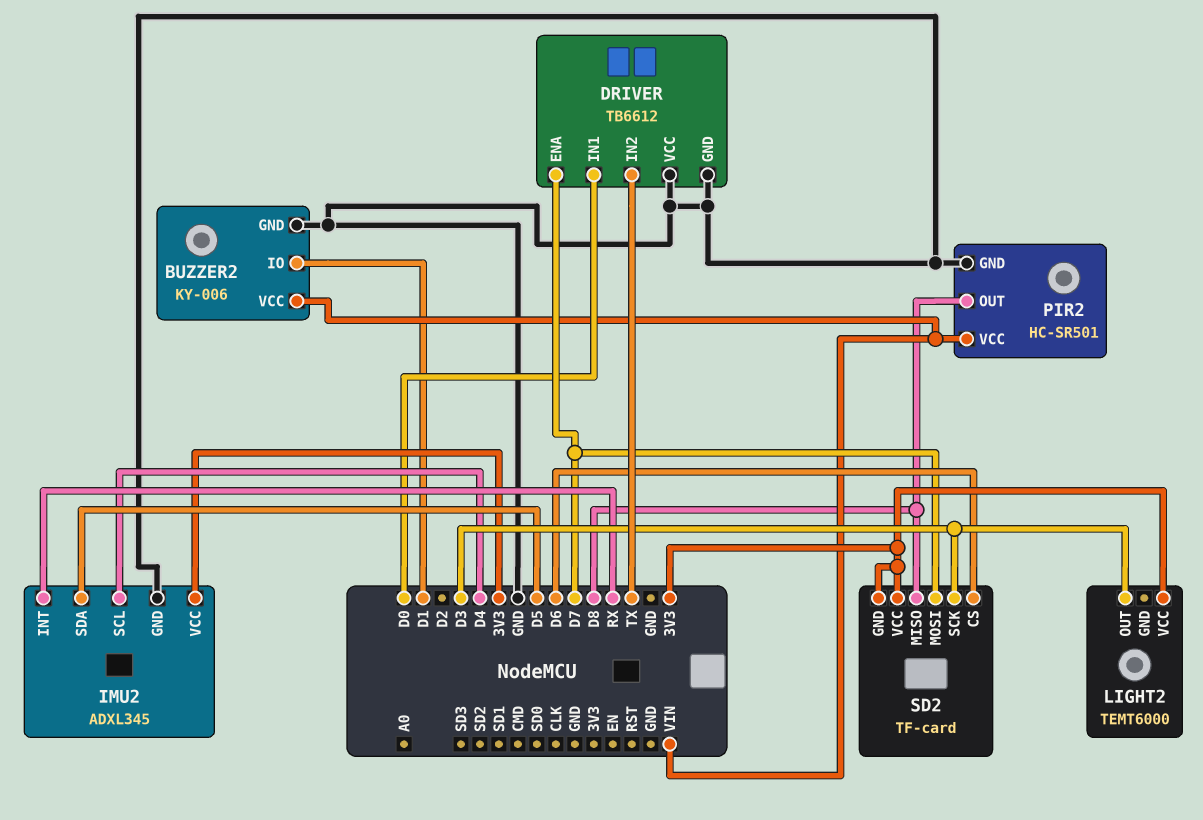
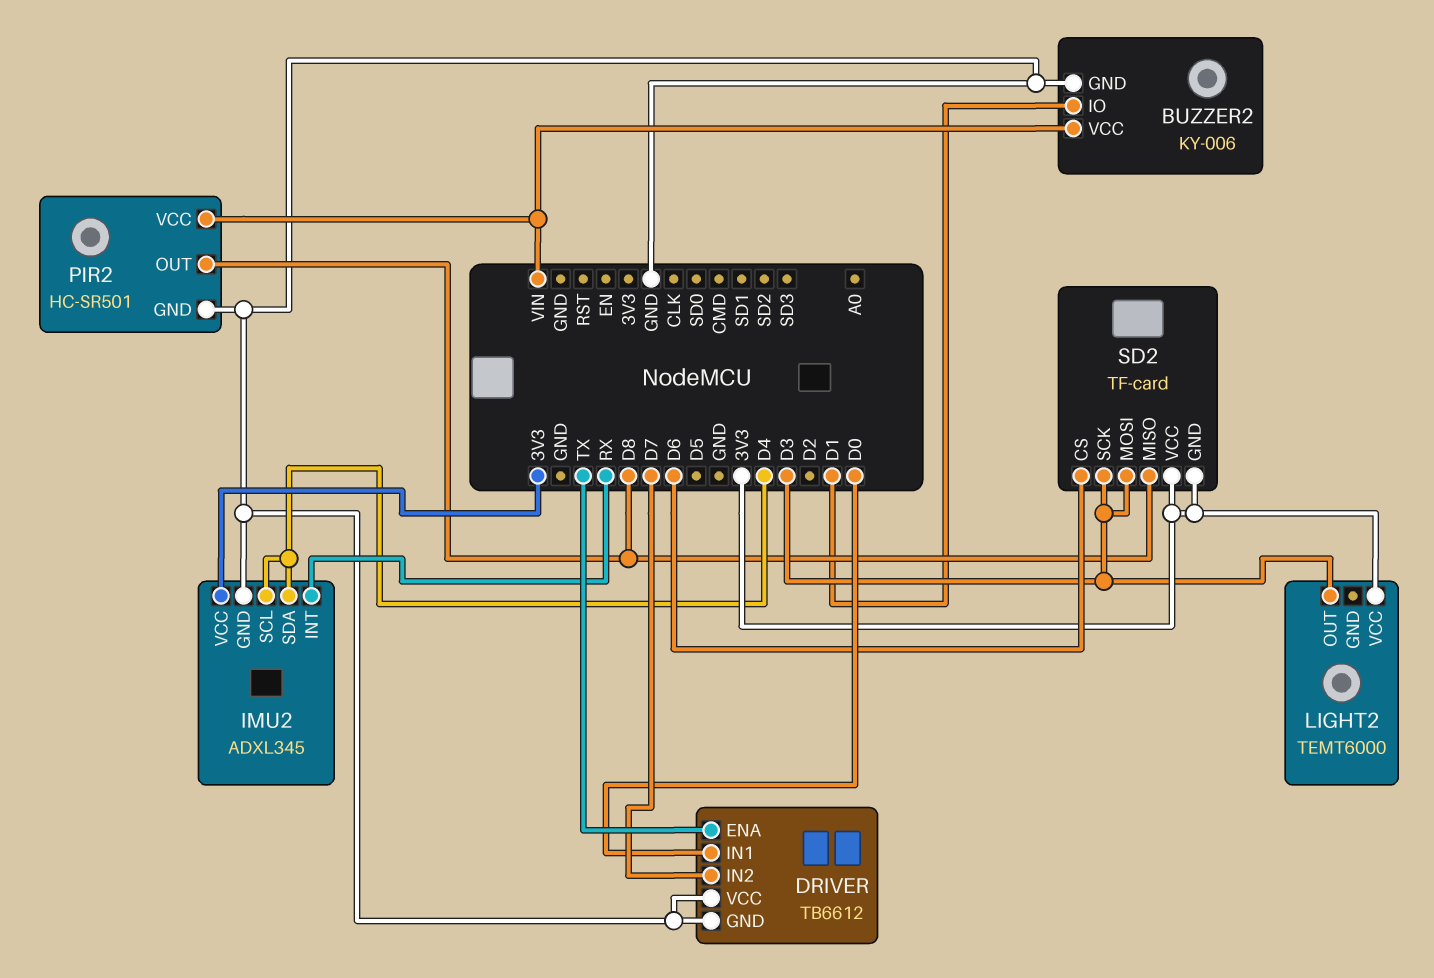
DRIVER pin ENA: D7 -> TX
DRIVER pin IN2: TX -> D7
IMU2 pin SDA: D5 -> D4
SD2 pin MOSI: D7 -> D3

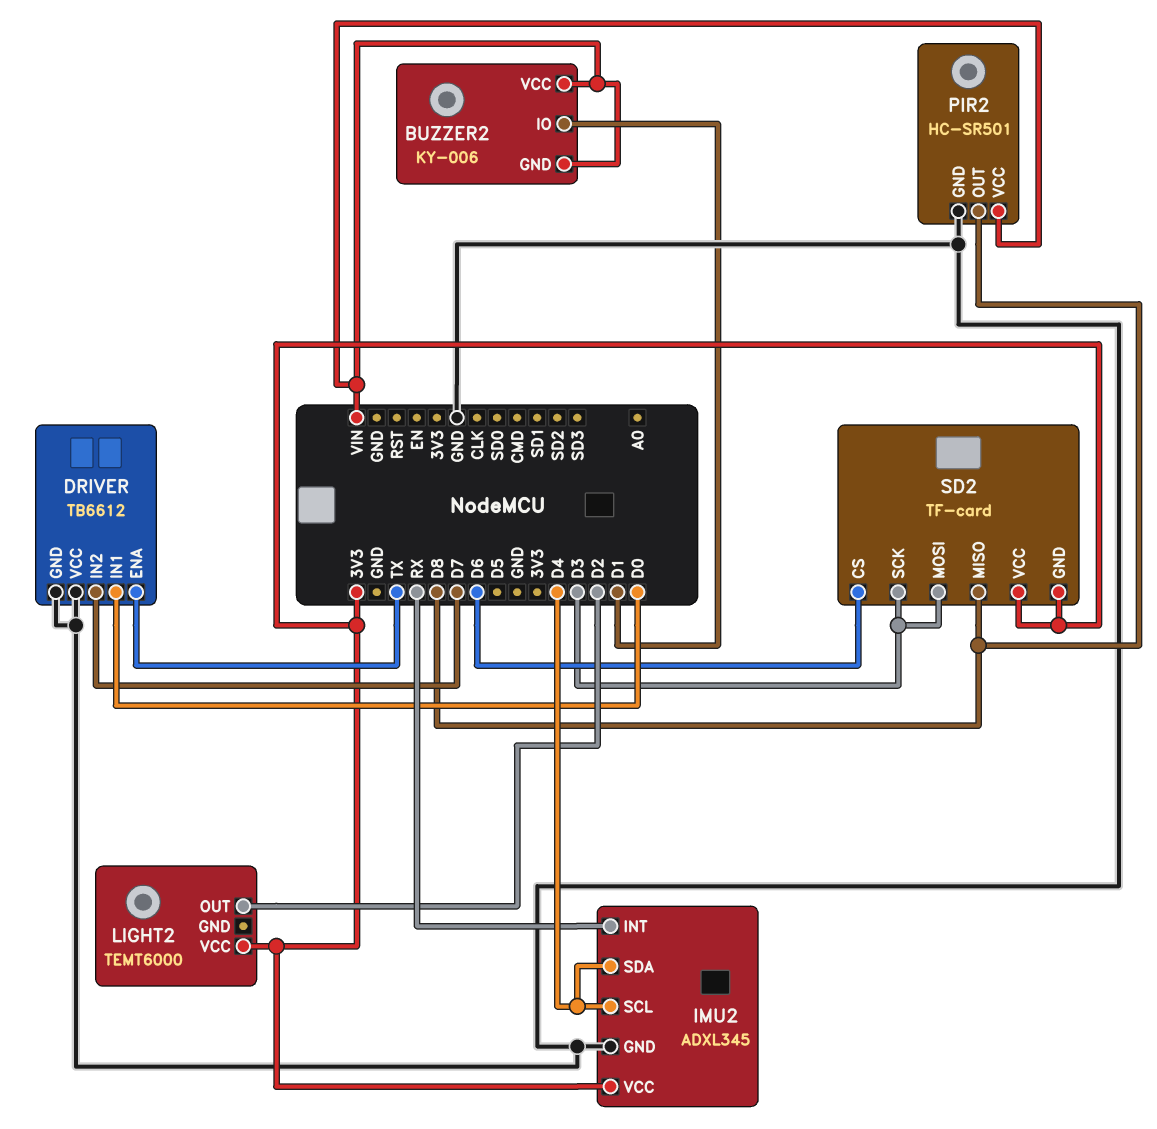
BUZZER2 pin GND: GND -> VIN
LIGHT2 pin OUT: D3 -> D2

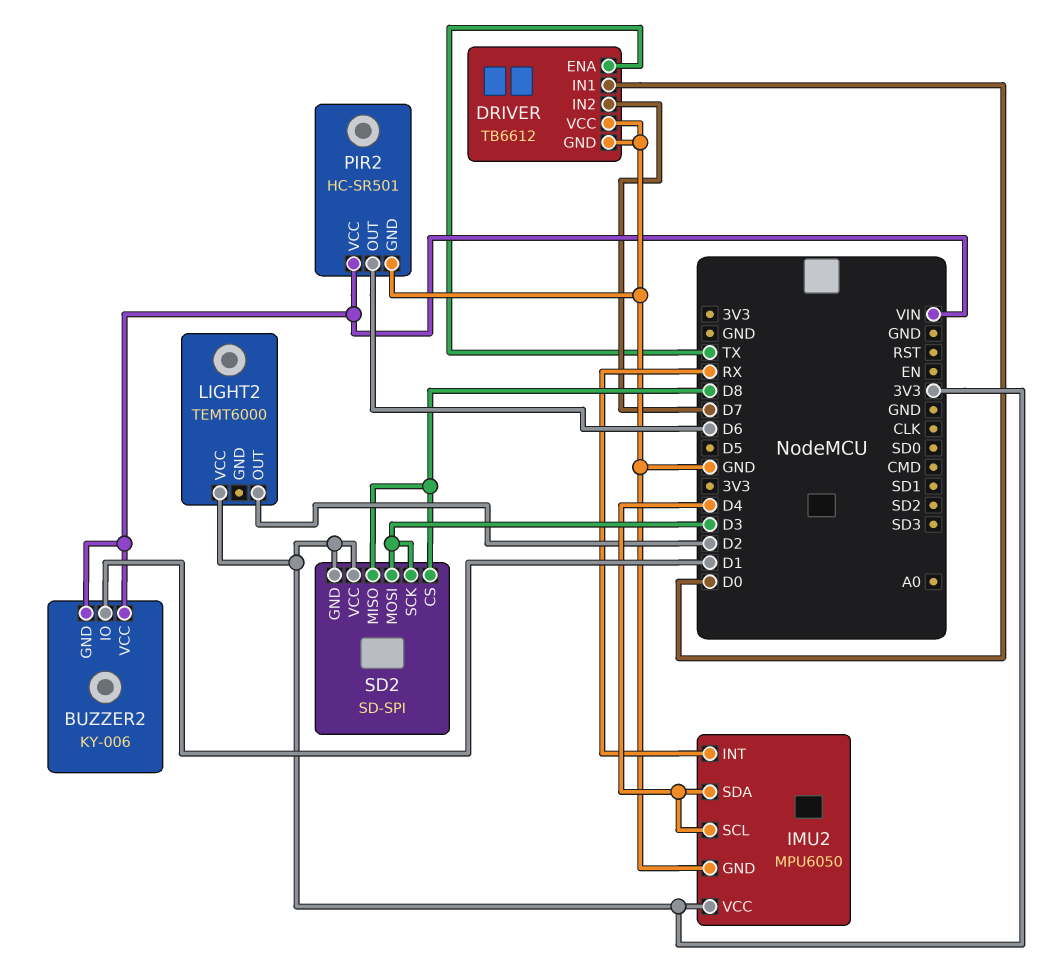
IMU2: ADXL345 -> MPU6050
PIR2 pin OUT: D8 -> D6
SD2: TF-card -> SD-SPI
SD2 pin CS: D6 -> D8

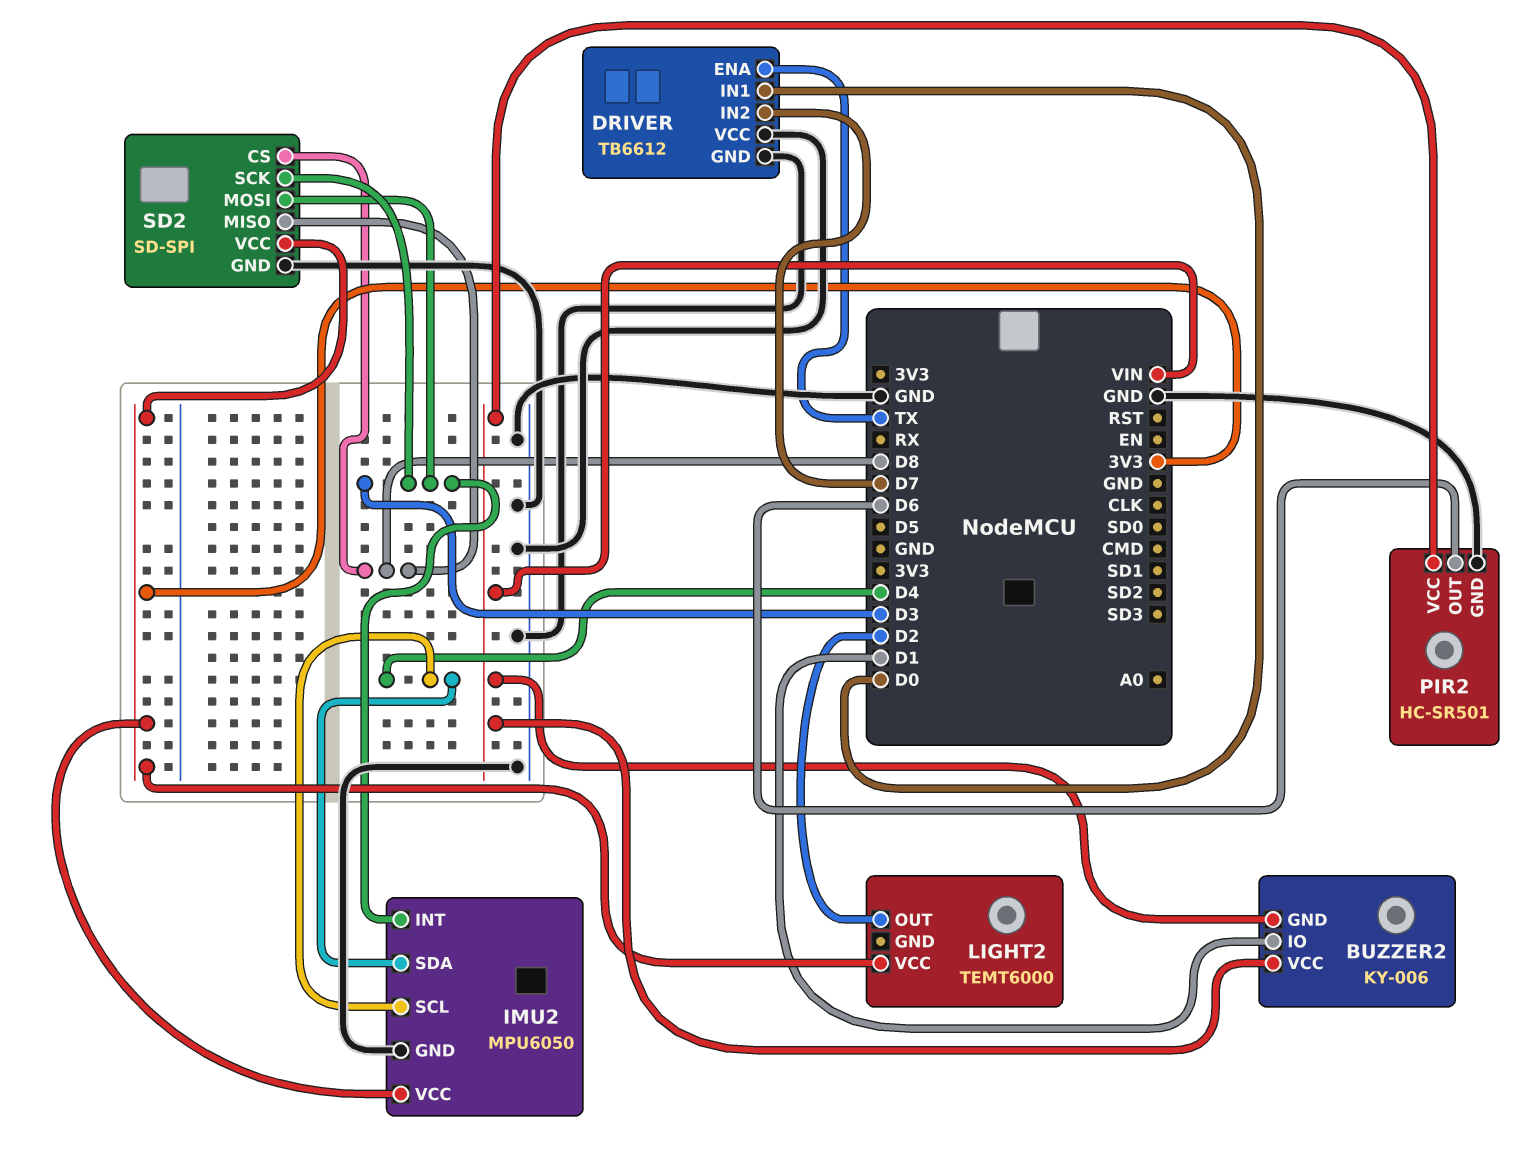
IMU2 pin INT: RX -> D3
SD2 pin GND: 3V3 -> GND

